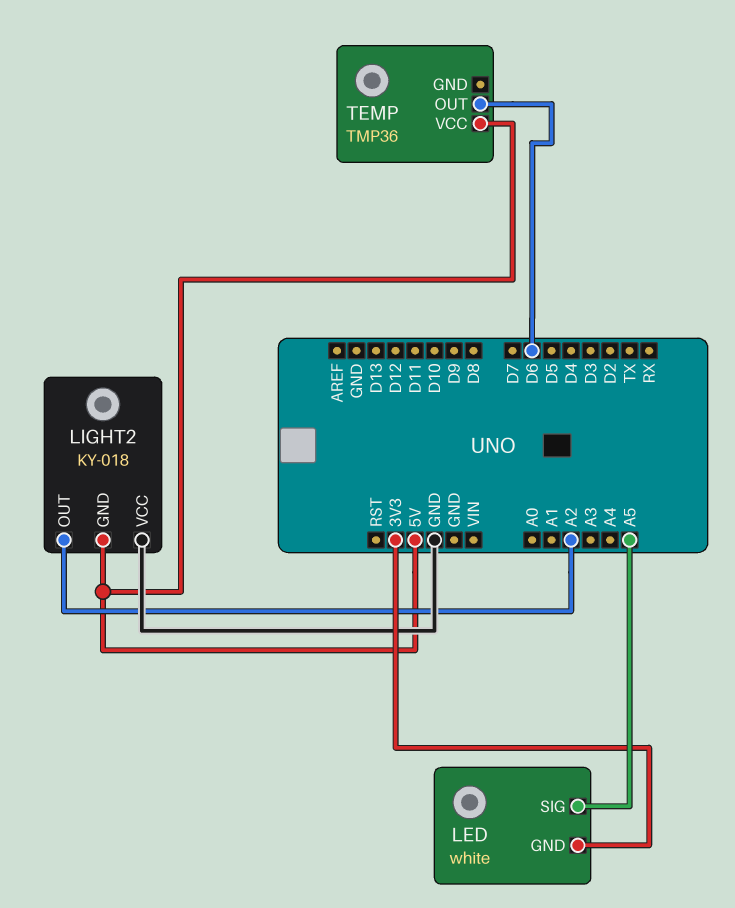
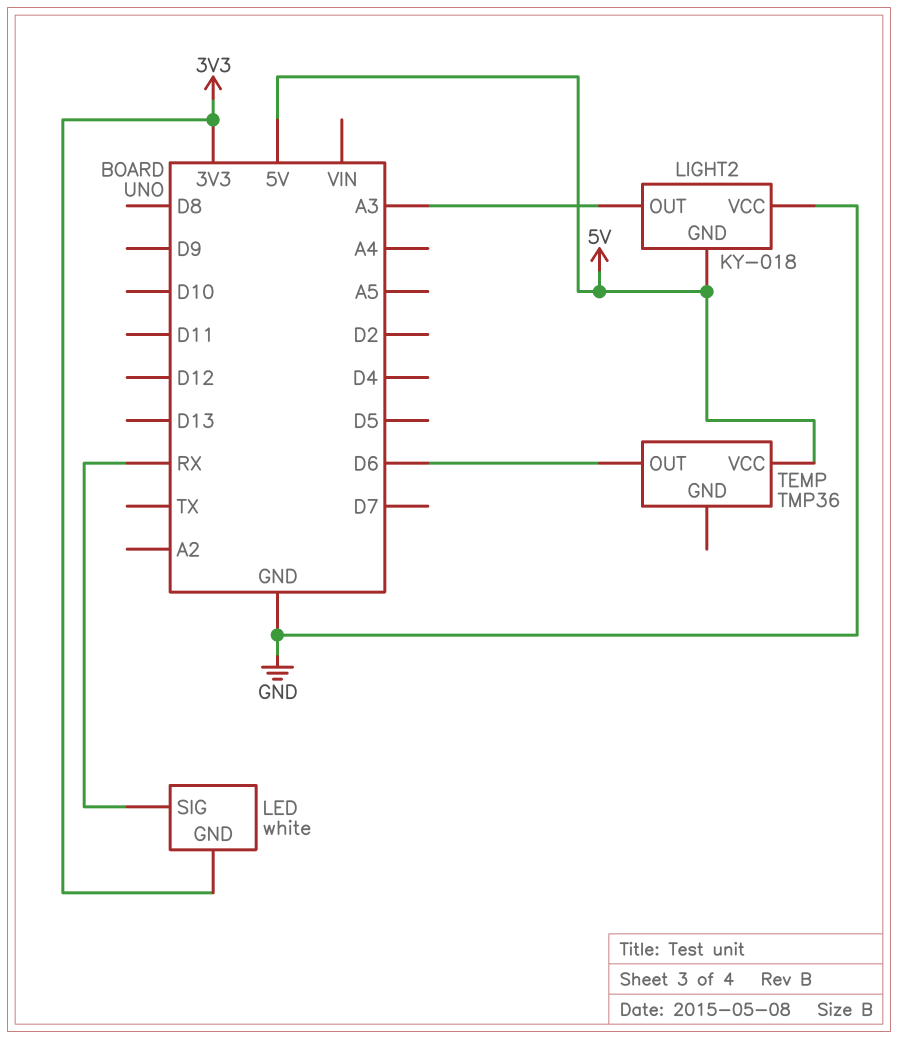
LED pin SIG: A5 -> RX
LIGHT2 pin OUT: A2 -> A3

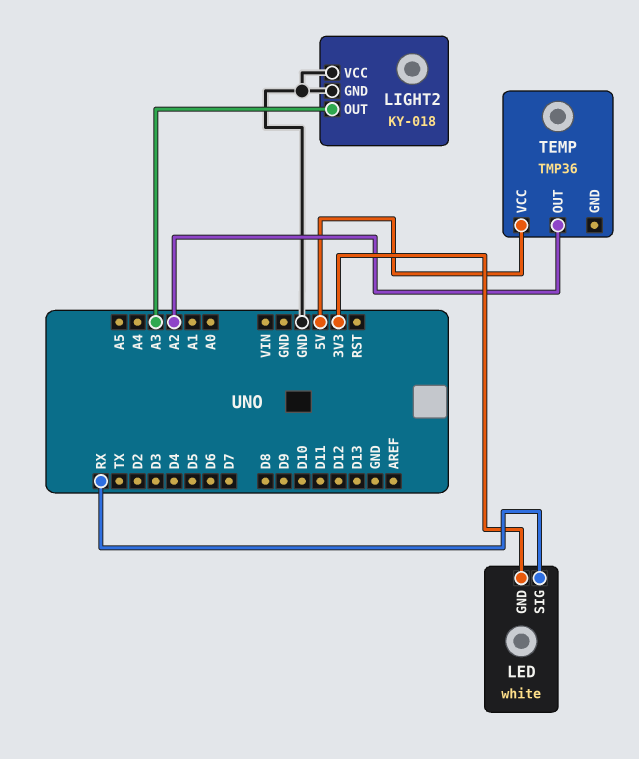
LIGHT2 pin GND: 5V -> GND
TEMP pin OUT: D6 -> A2

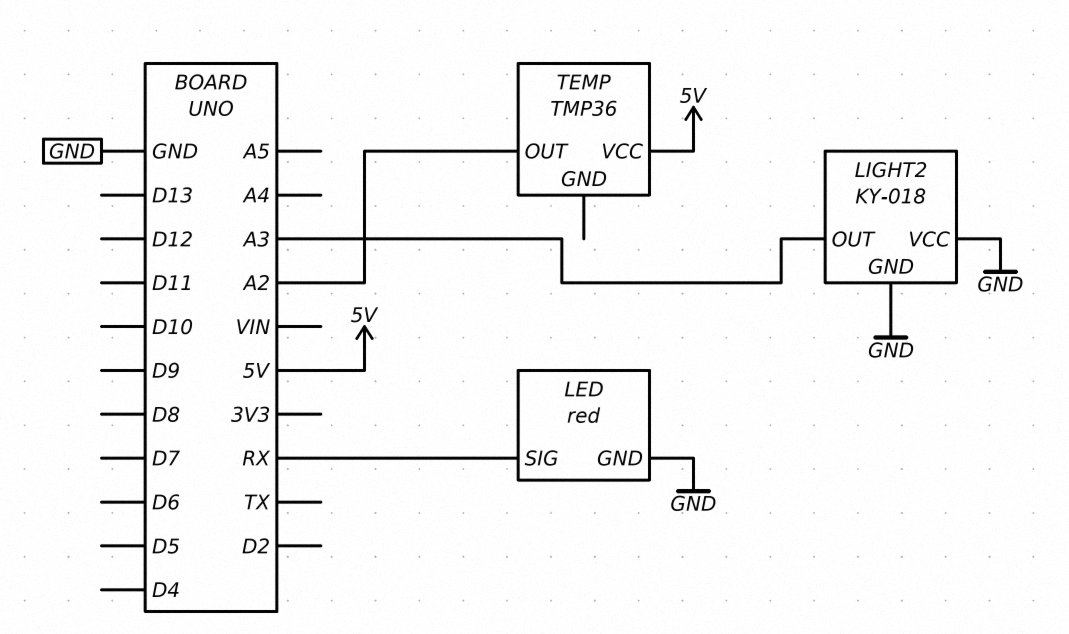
LED: white -> red
LED pin GND: 3V3 -> GND

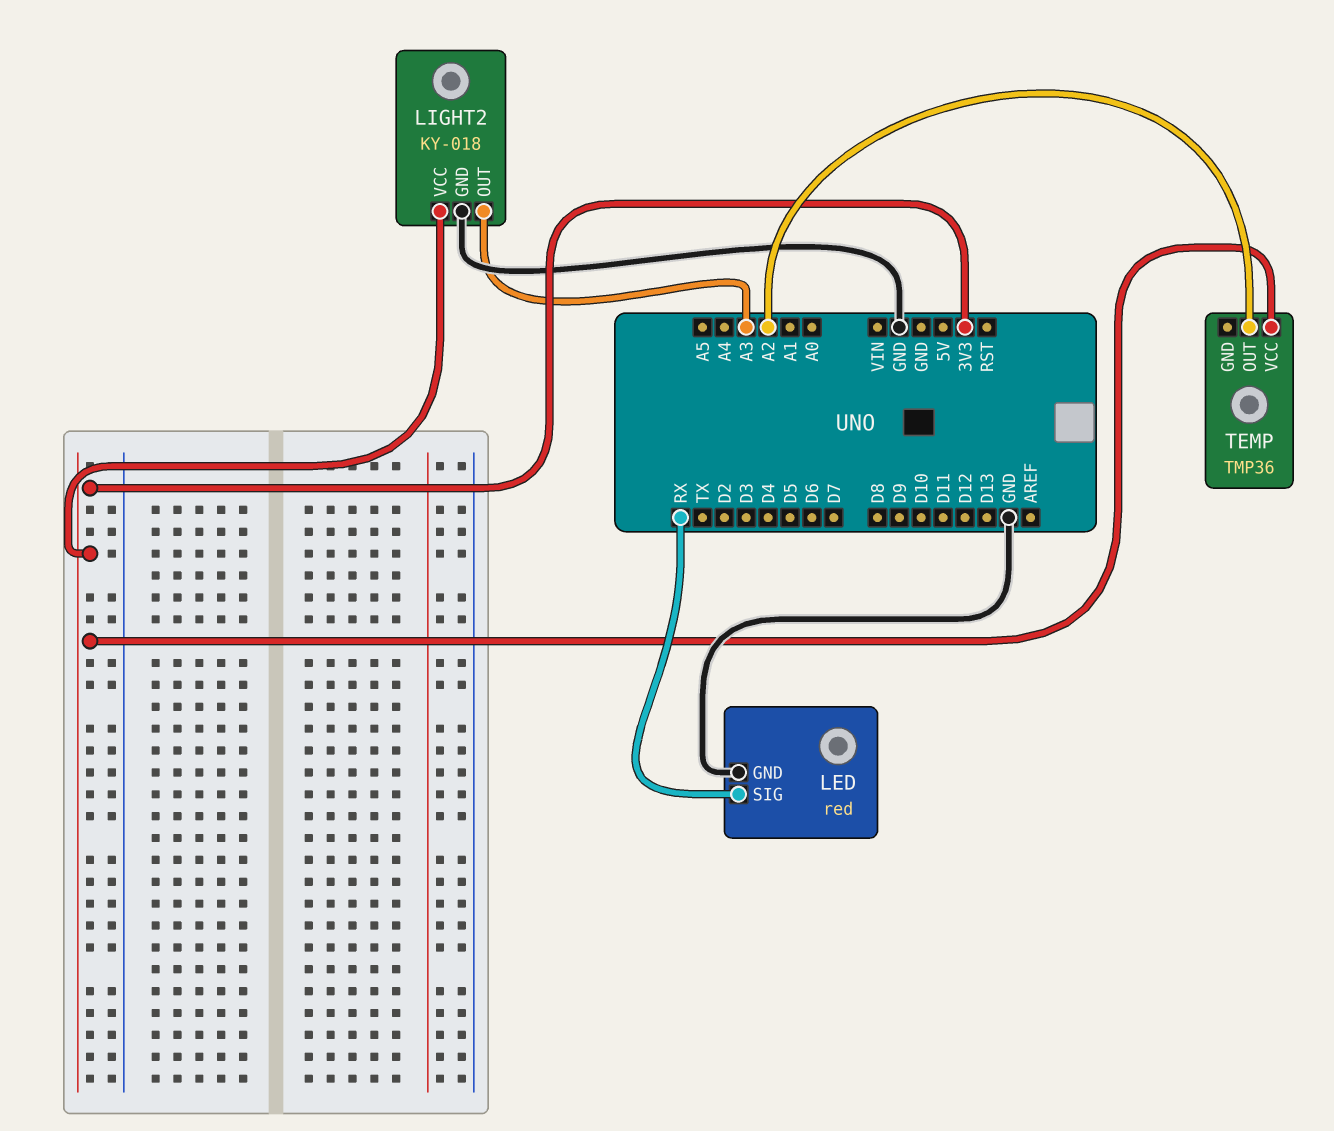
LIGHT2 pin VCC: GND -> 3V3
TEMP pin VCC: 5V -> 3V3

